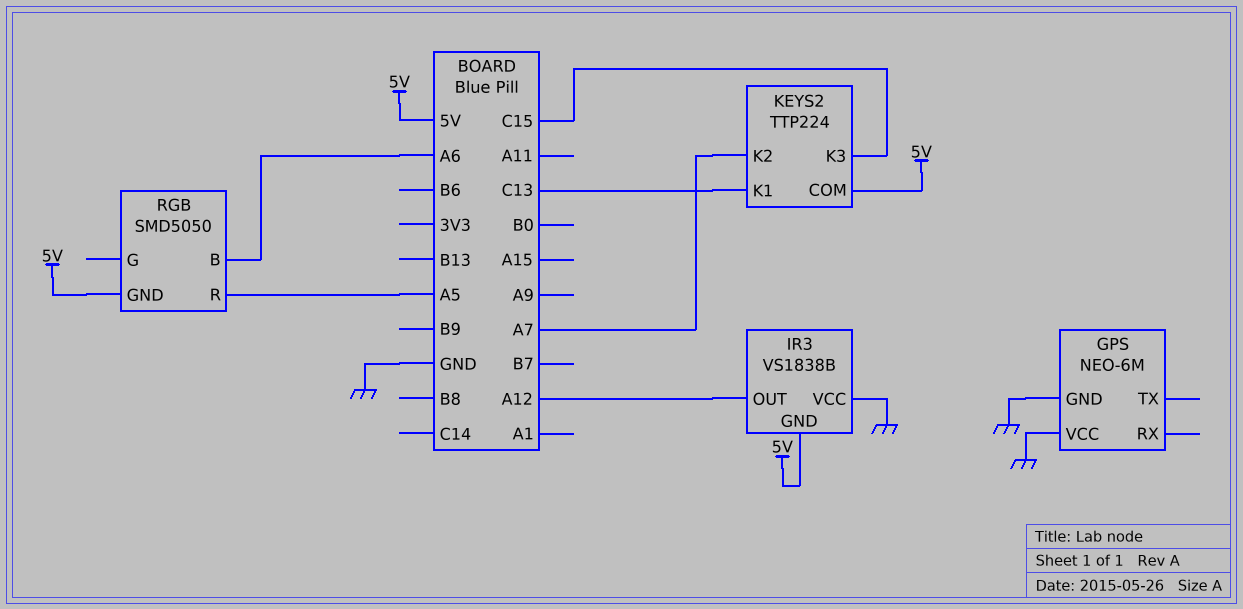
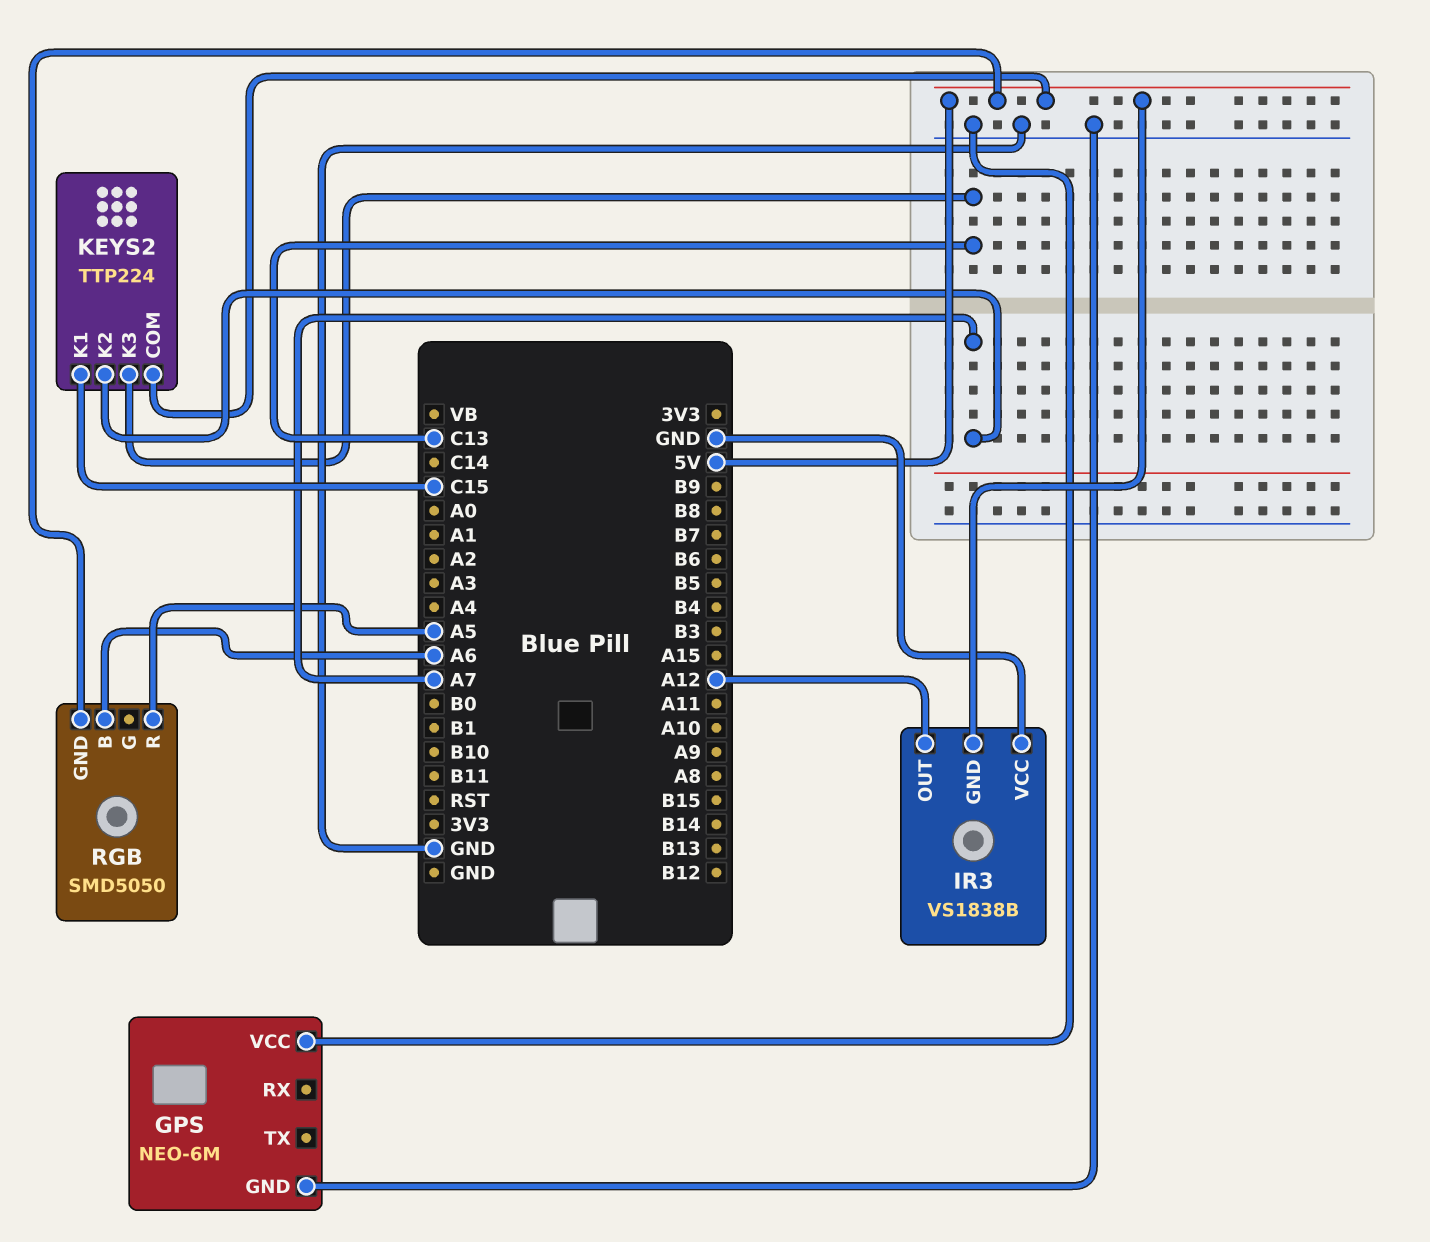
KEYS2 pin K1: C13 -> C15
KEYS2 pin K3: C15 -> C13

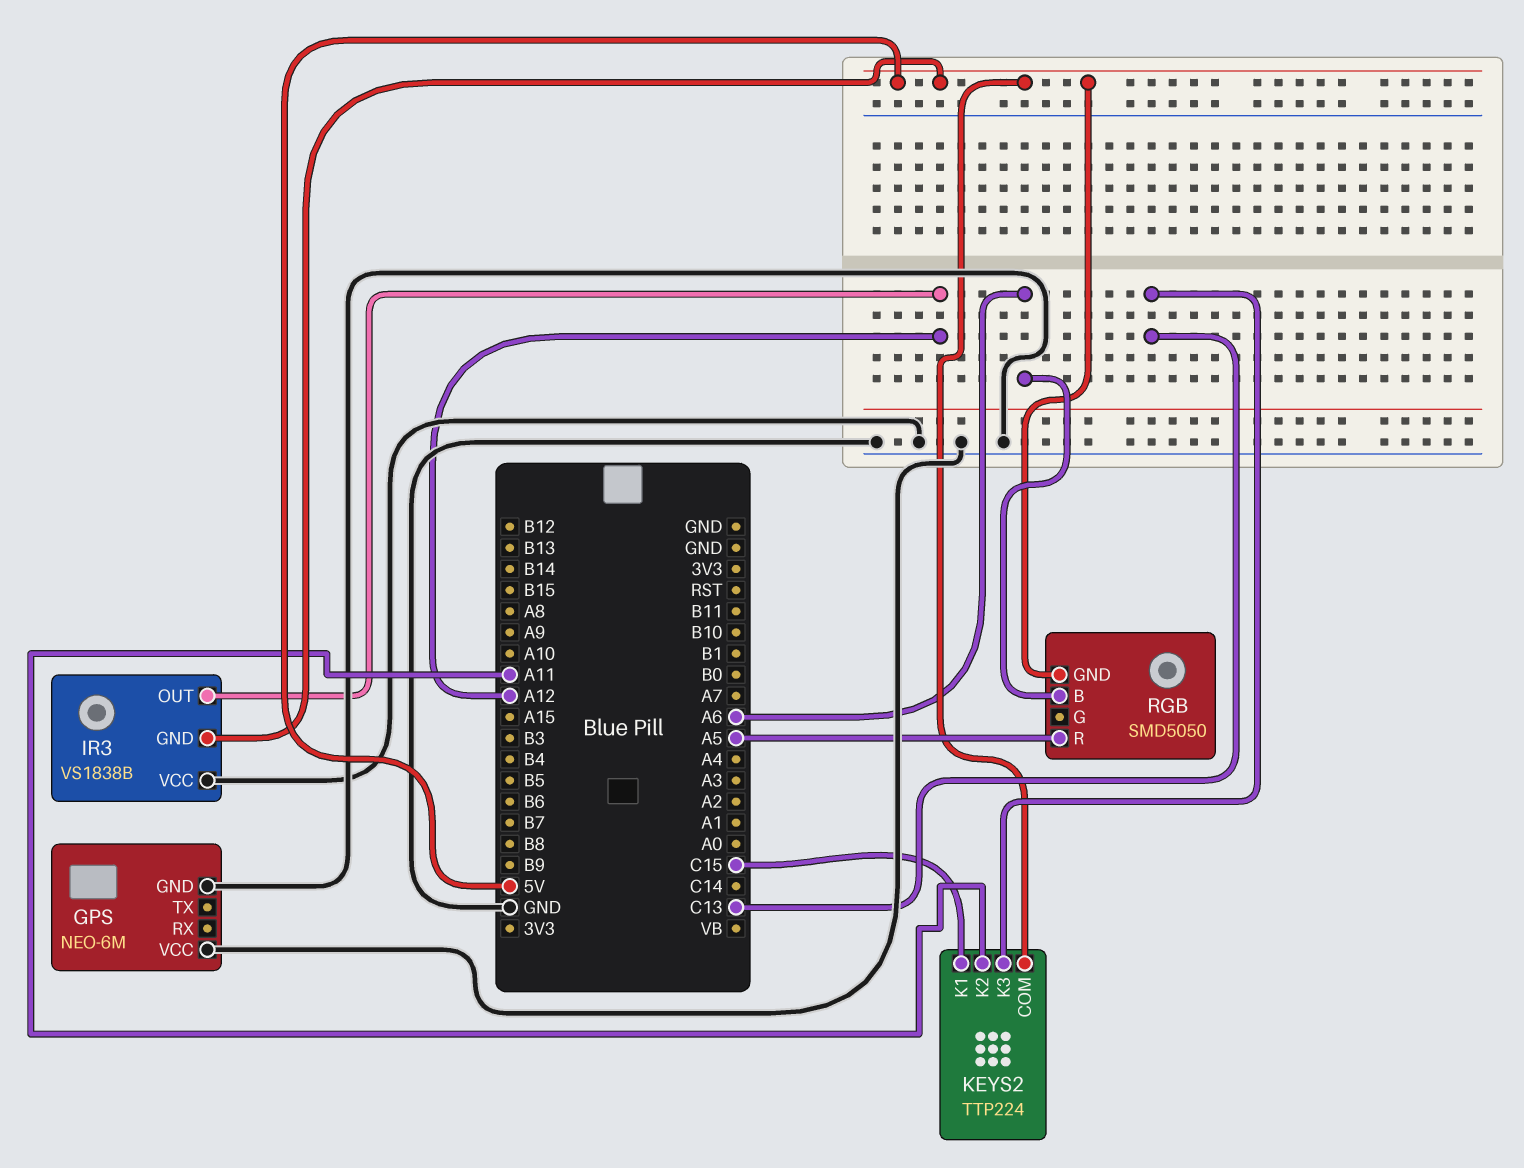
KEYS2 pin K2: A7 -> A11

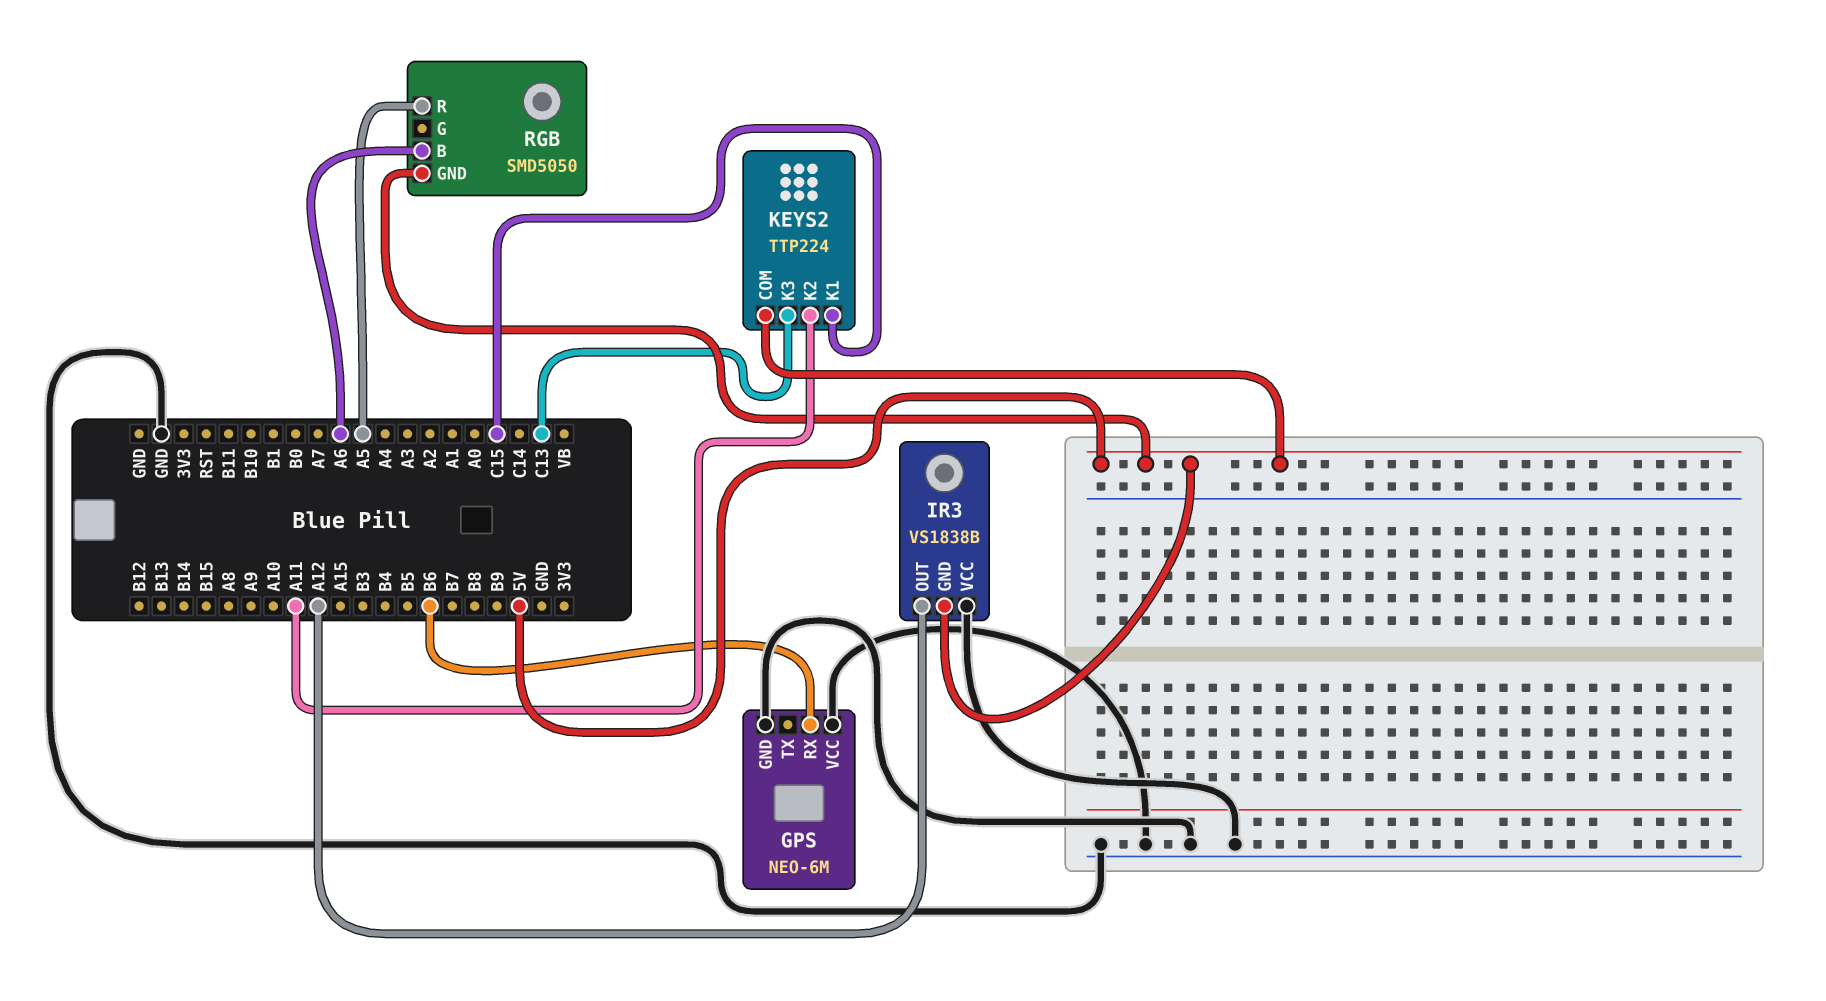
GPS pin RX: none -> B6

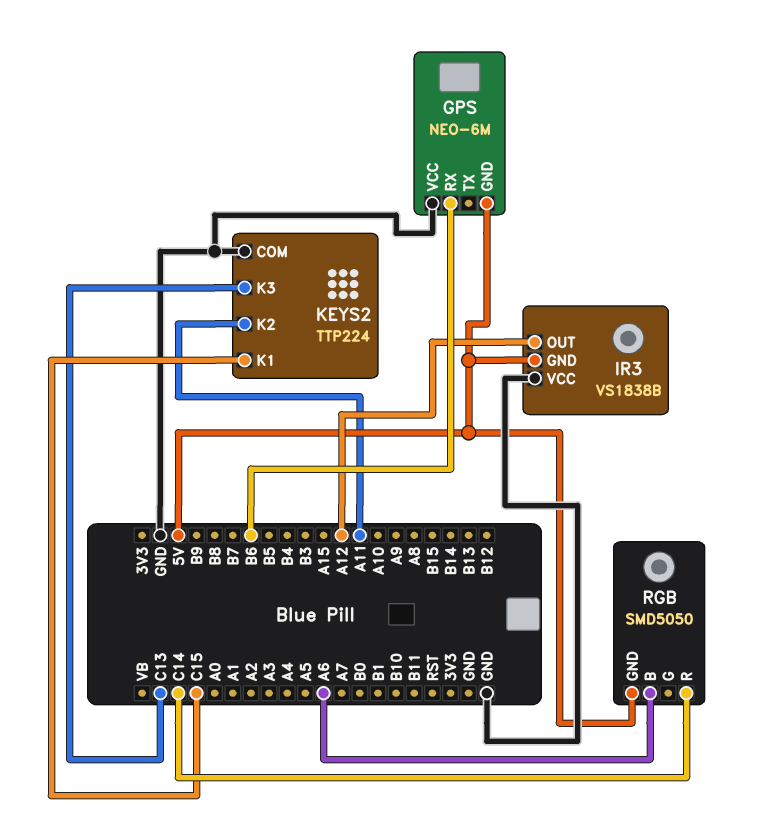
GPS pin GND: GND -> 5V
KEYS2 pin COM: 5V -> GND
RGB pin R: A5 -> C14

